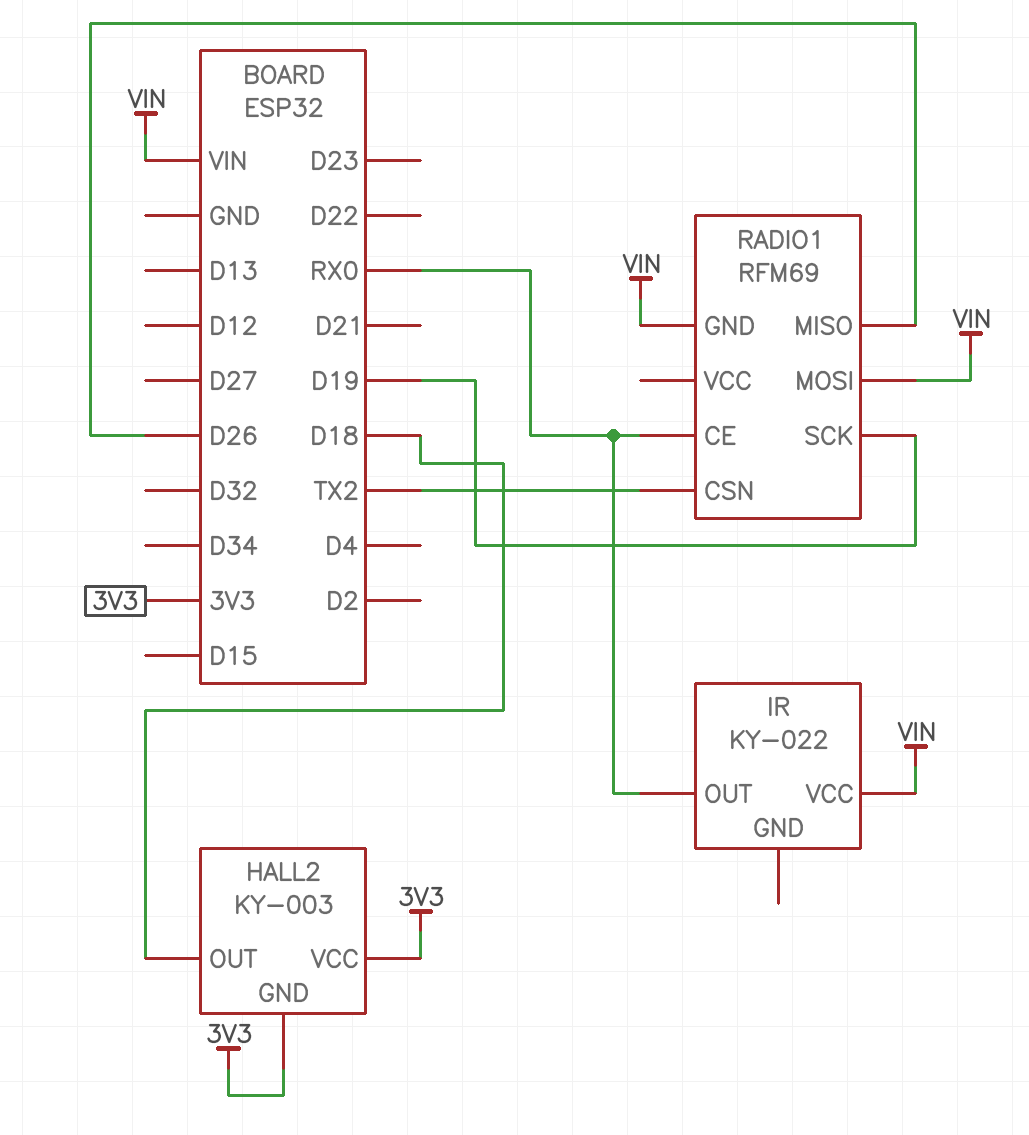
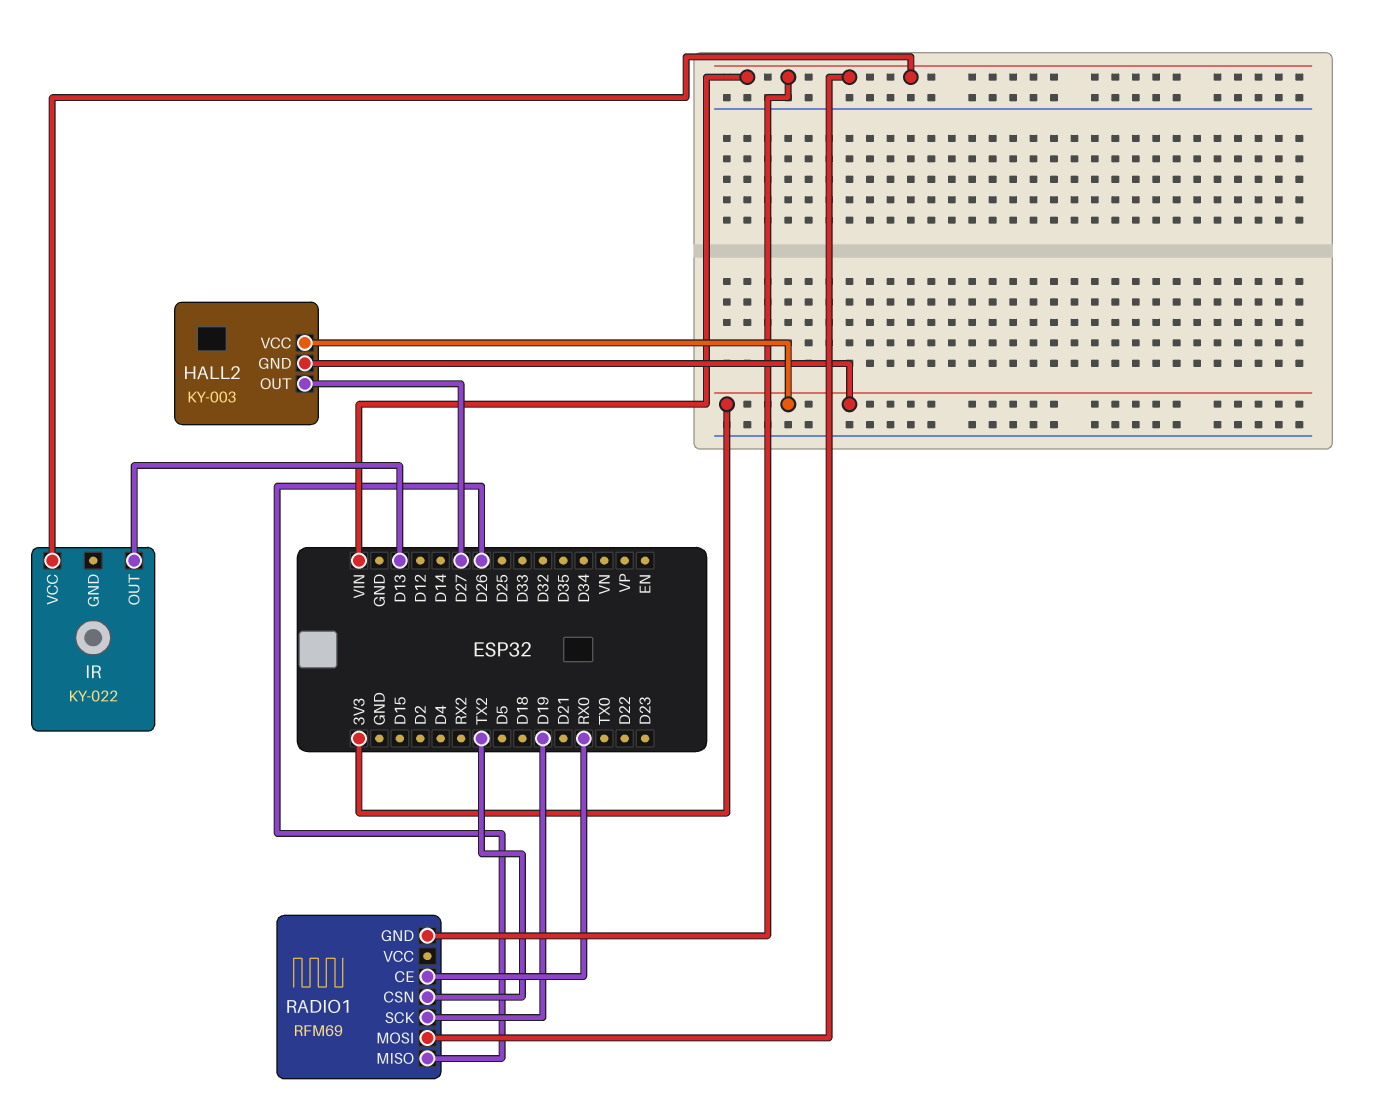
HALL2 pin OUT: D18 -> D27
IR pin OUT: RX0 -> D13

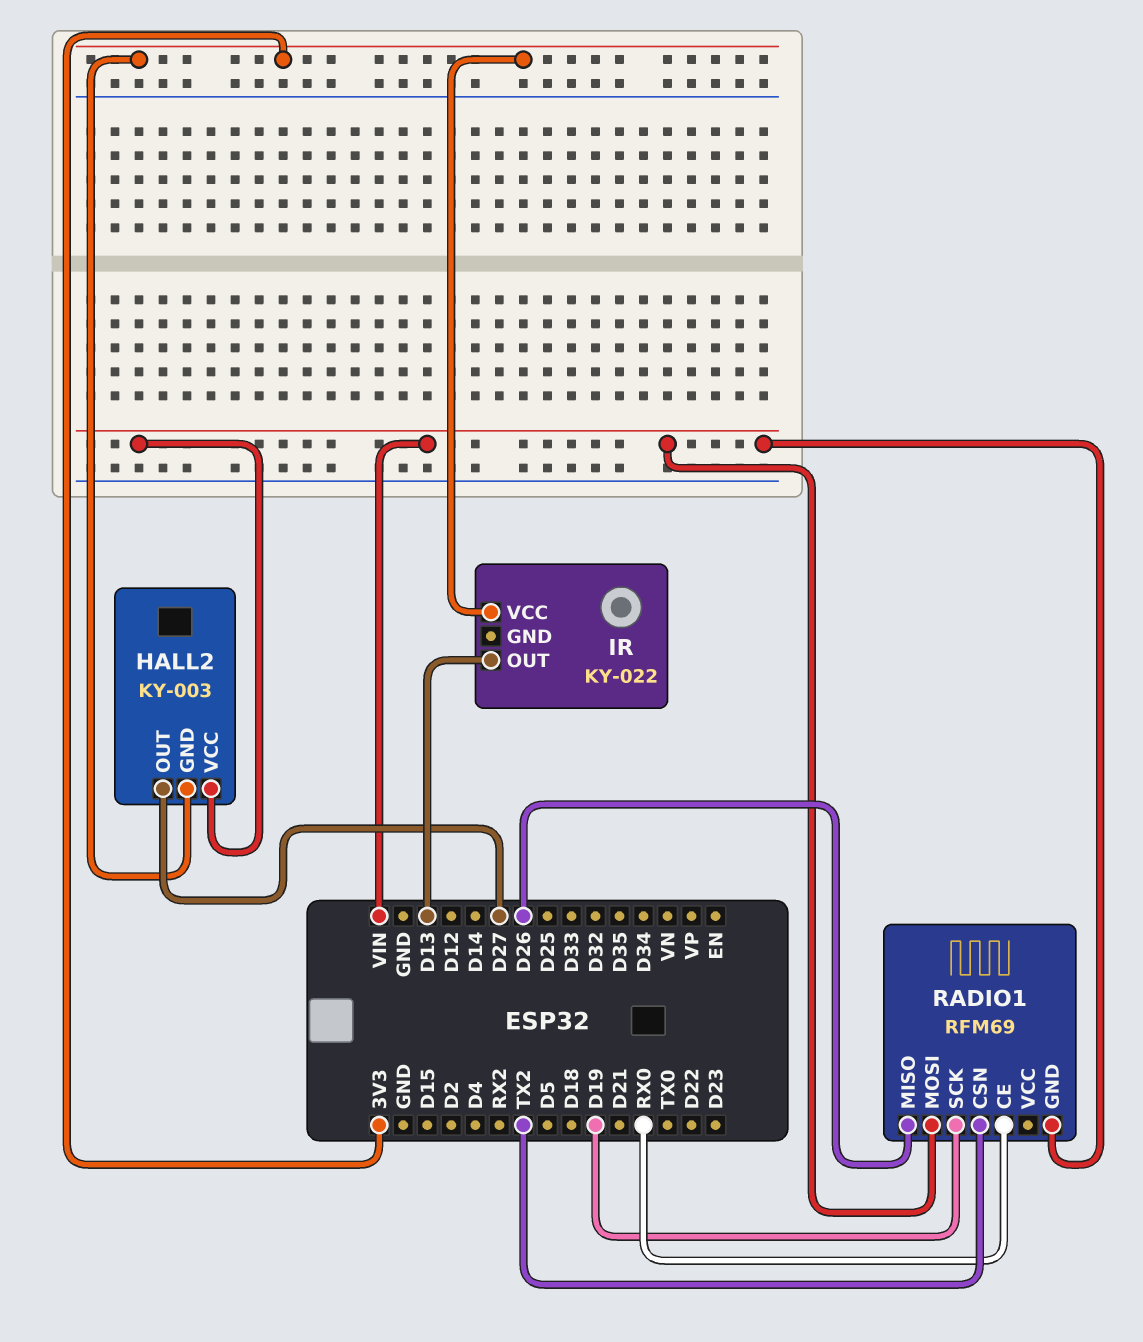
HALL2 pin VCC: 3V3 -> VIN
IR pin VCC: VIN -> 3V3

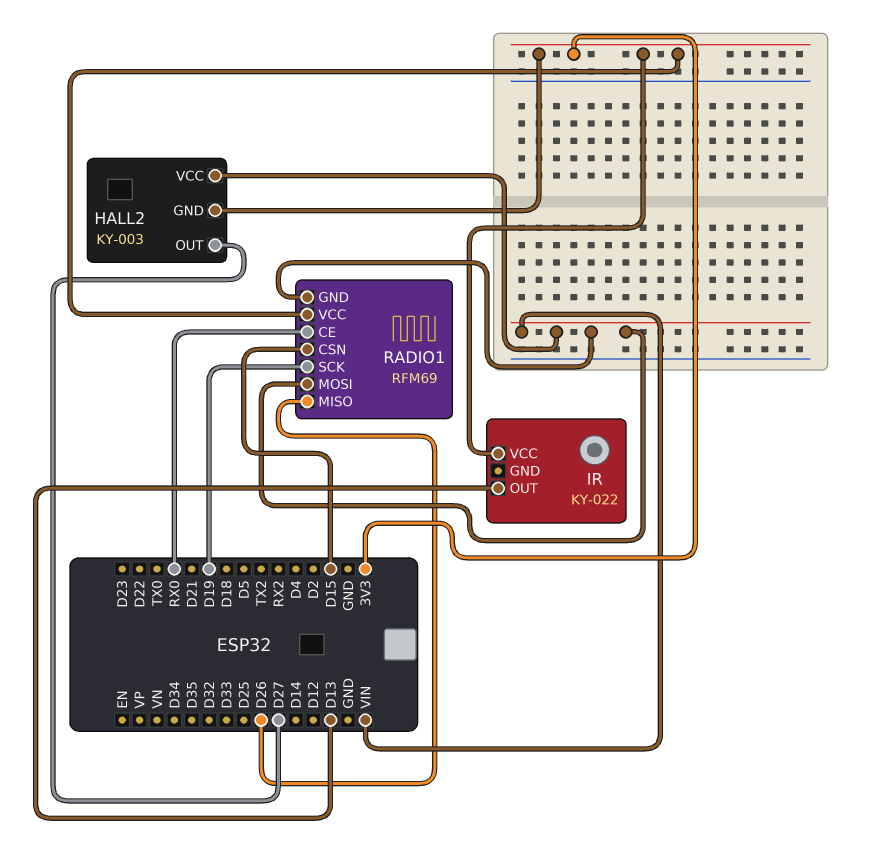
RADIO1 pin CSN: TX2 -> D15
RADIO1 pin VCC: none -> 3V3

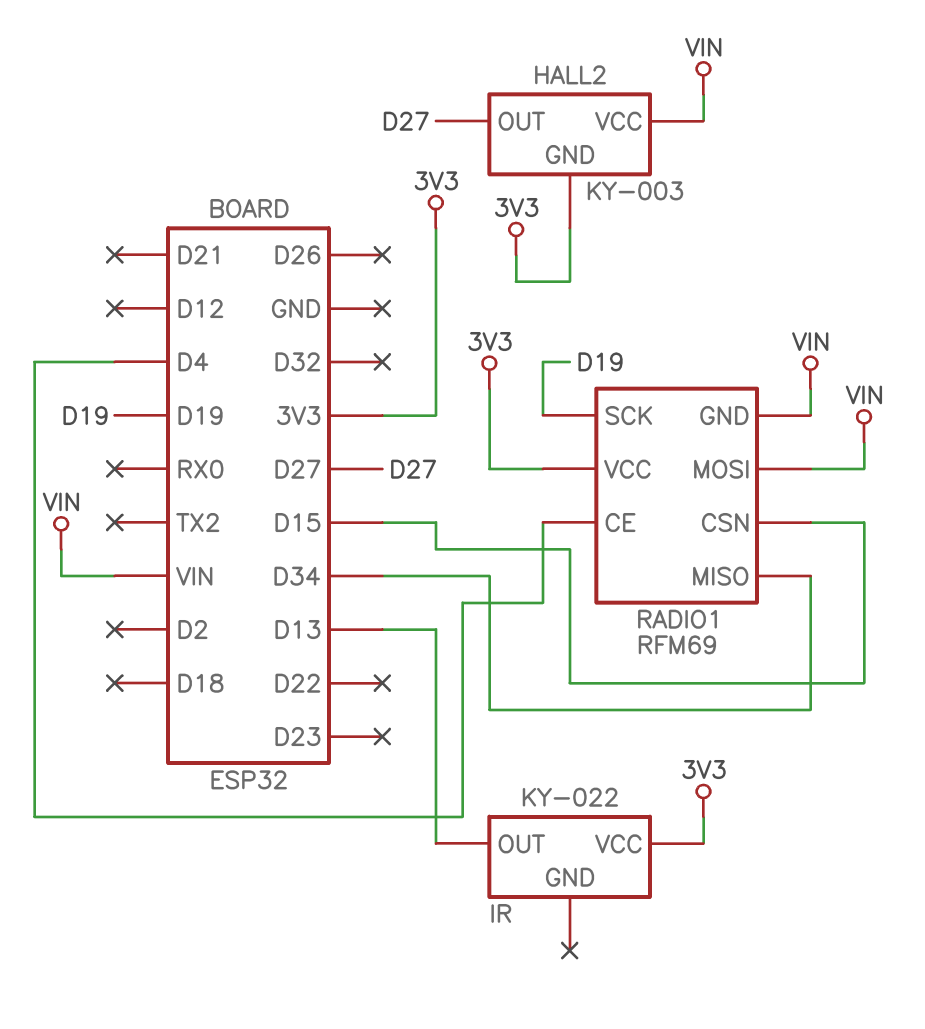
RADIO1 pin CE: RX0 -> D4
RADIO1 pin MISO: D26 -> D34

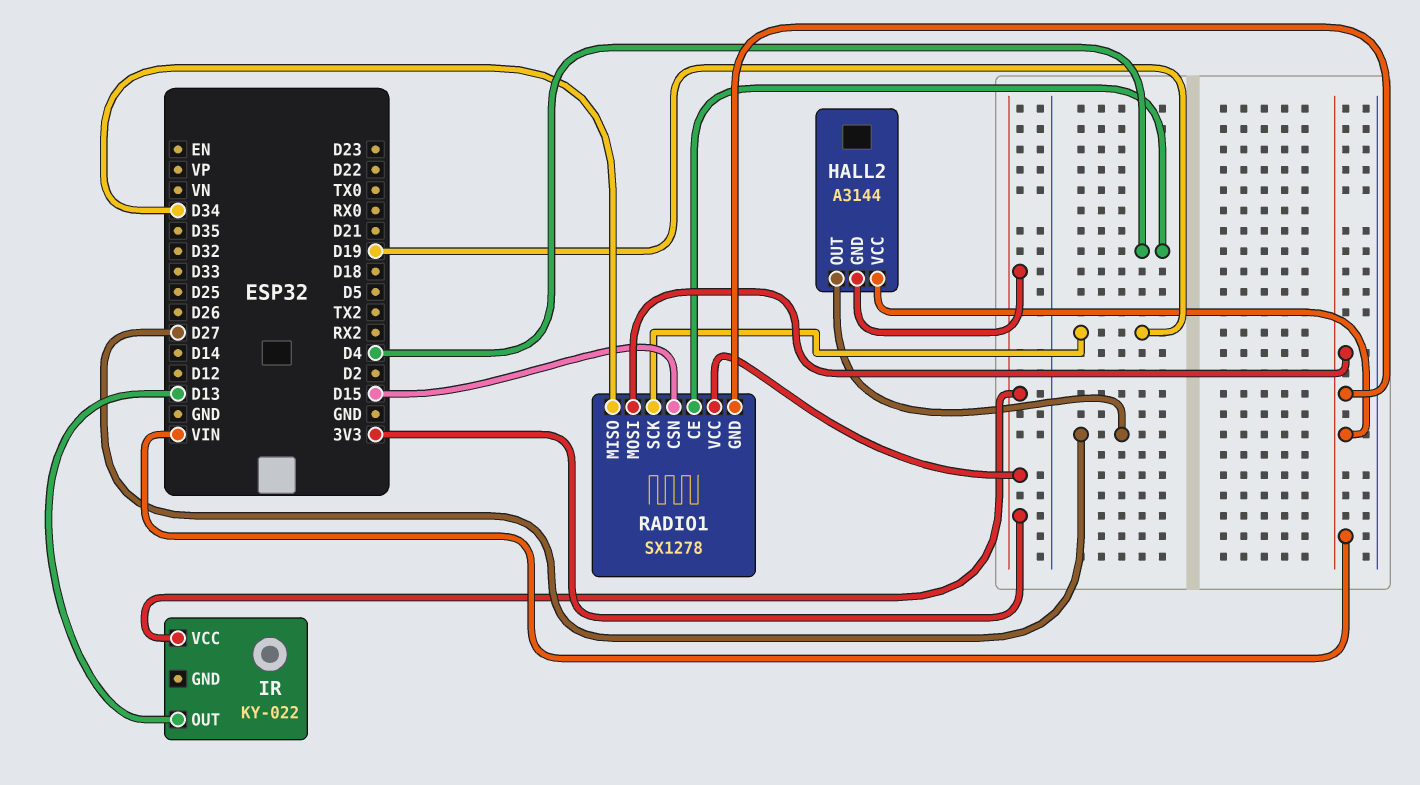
HALL2: KY-003 -> A3144
RADIO1: RFM69 -> SX1278

